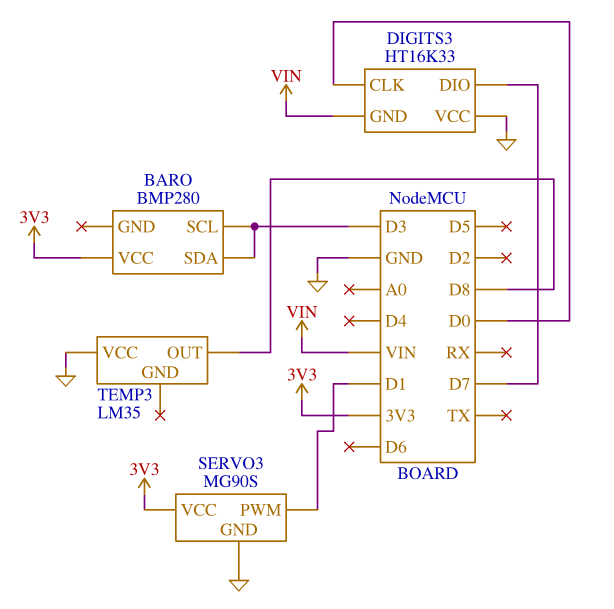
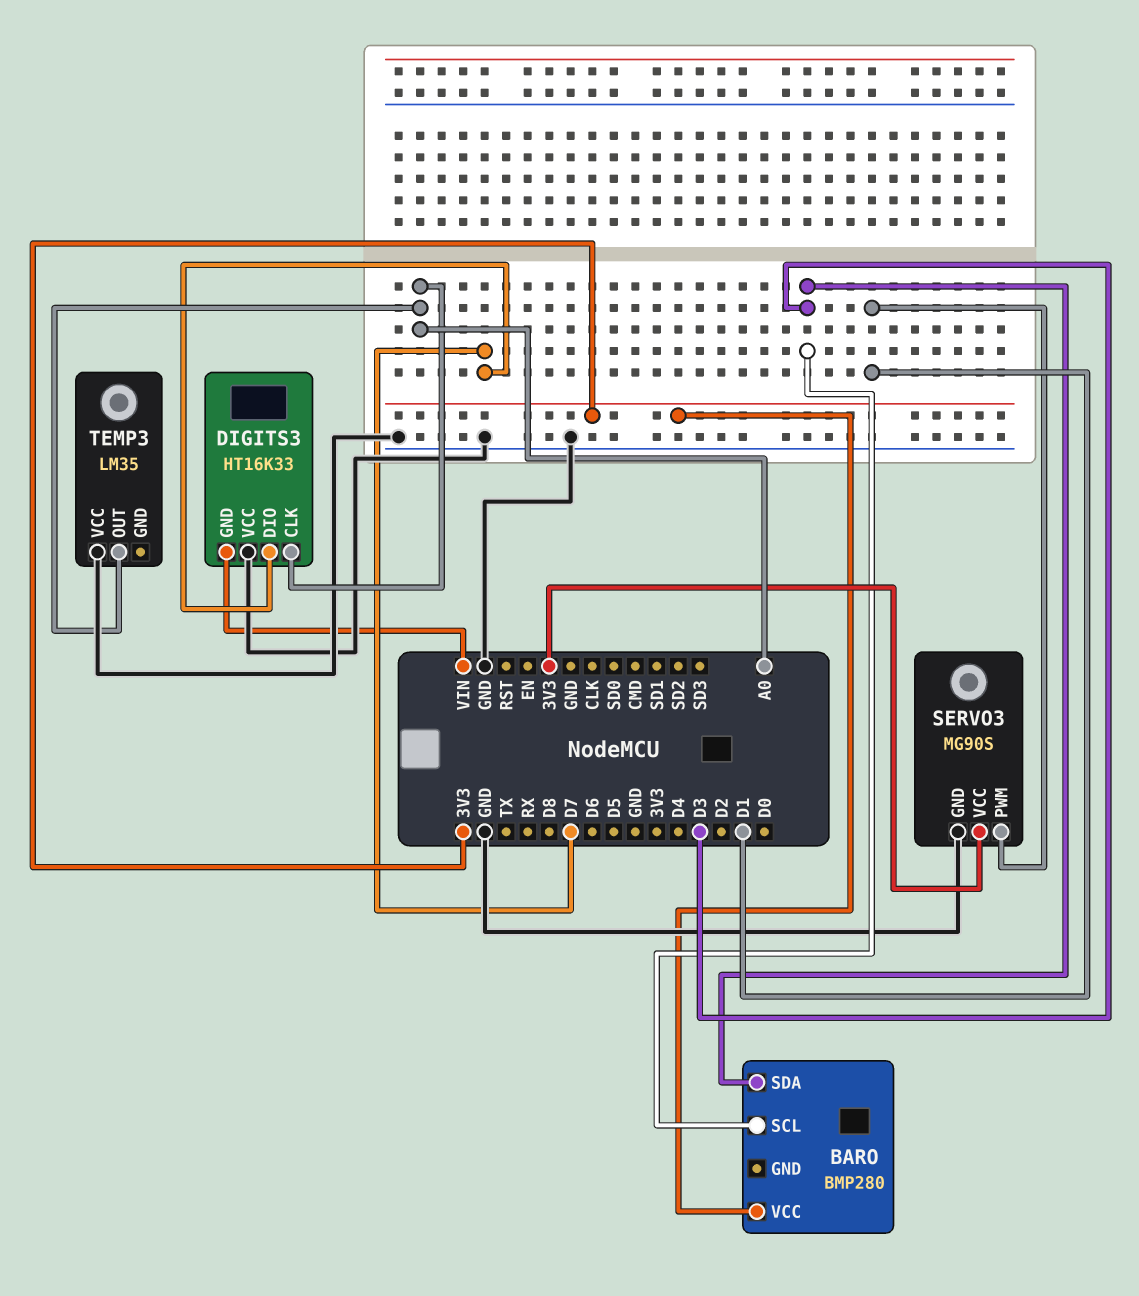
DIGITS3 pin CLK: D0 -> A0
TEMP3 pin OUT: D8 -> A0

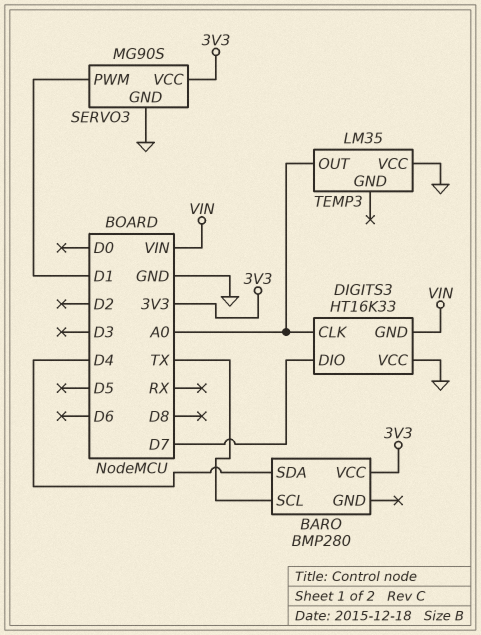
BARO pin SCL: D3 -> TX
BARO pin SDA: D3 -> D4

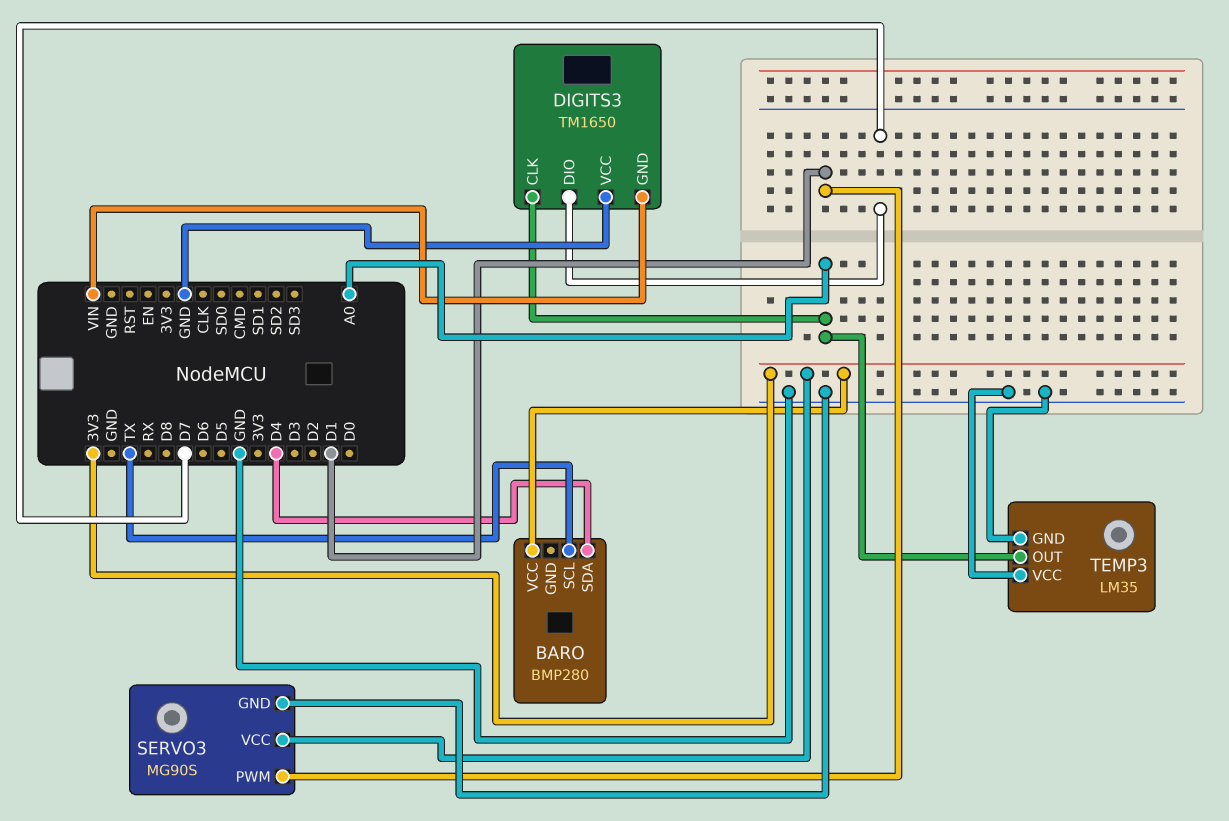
DIGITS3: HT16K33 -> TM1650
TEMP3 pin GND: none -> GND

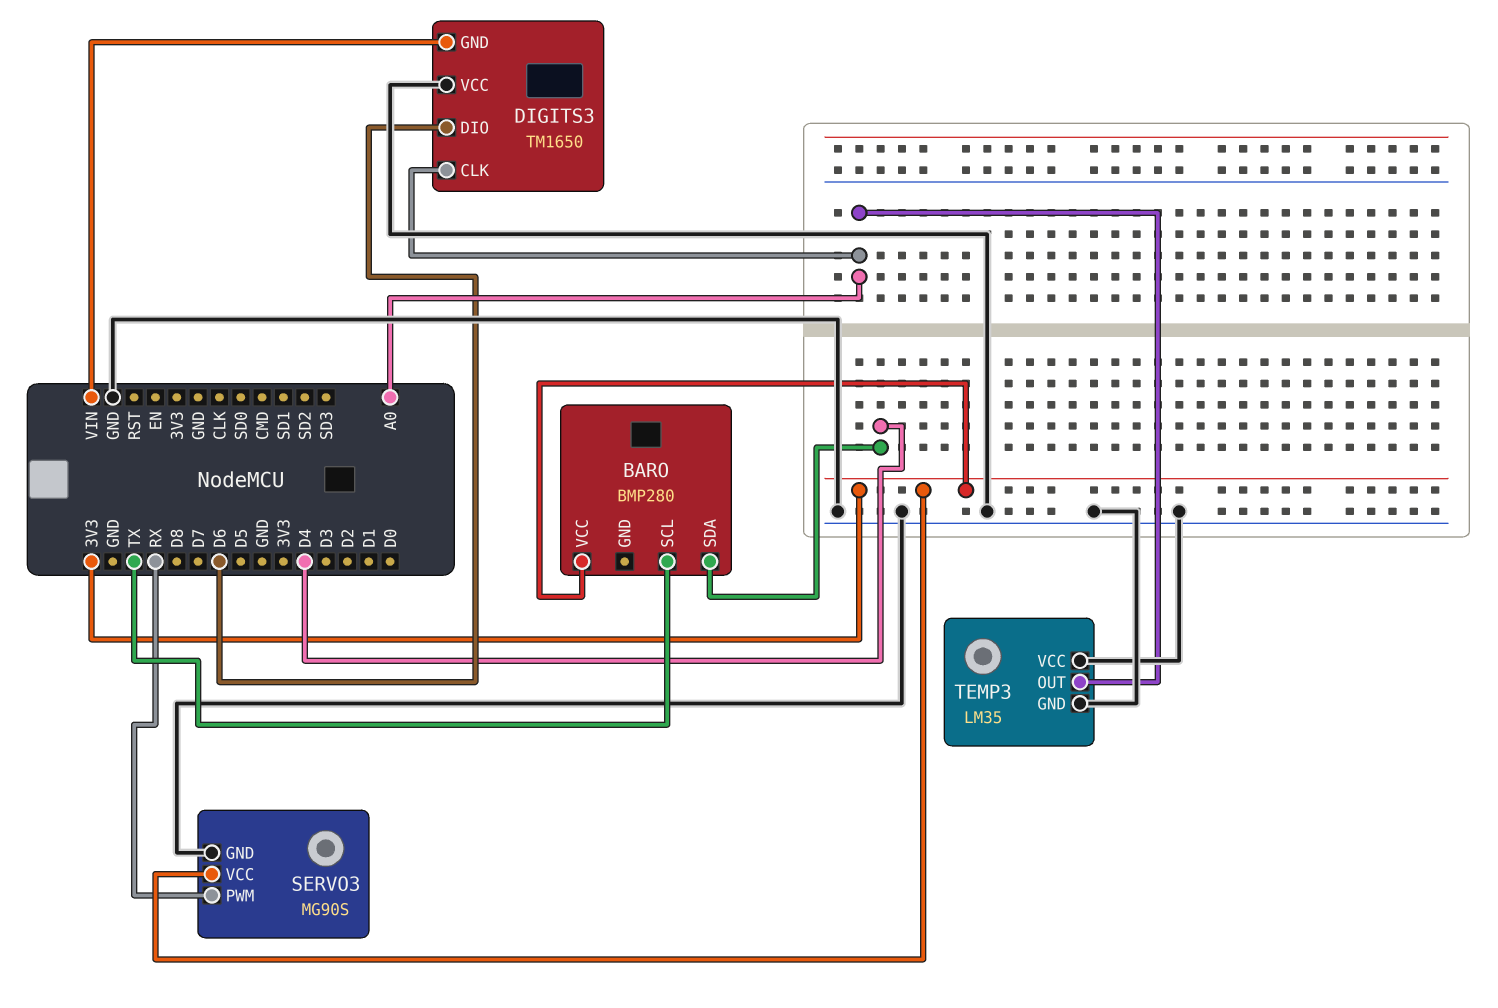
DIGITS3 pin DIO: D7 -> D6
SERVO3 pin PWM: D1 -> RX

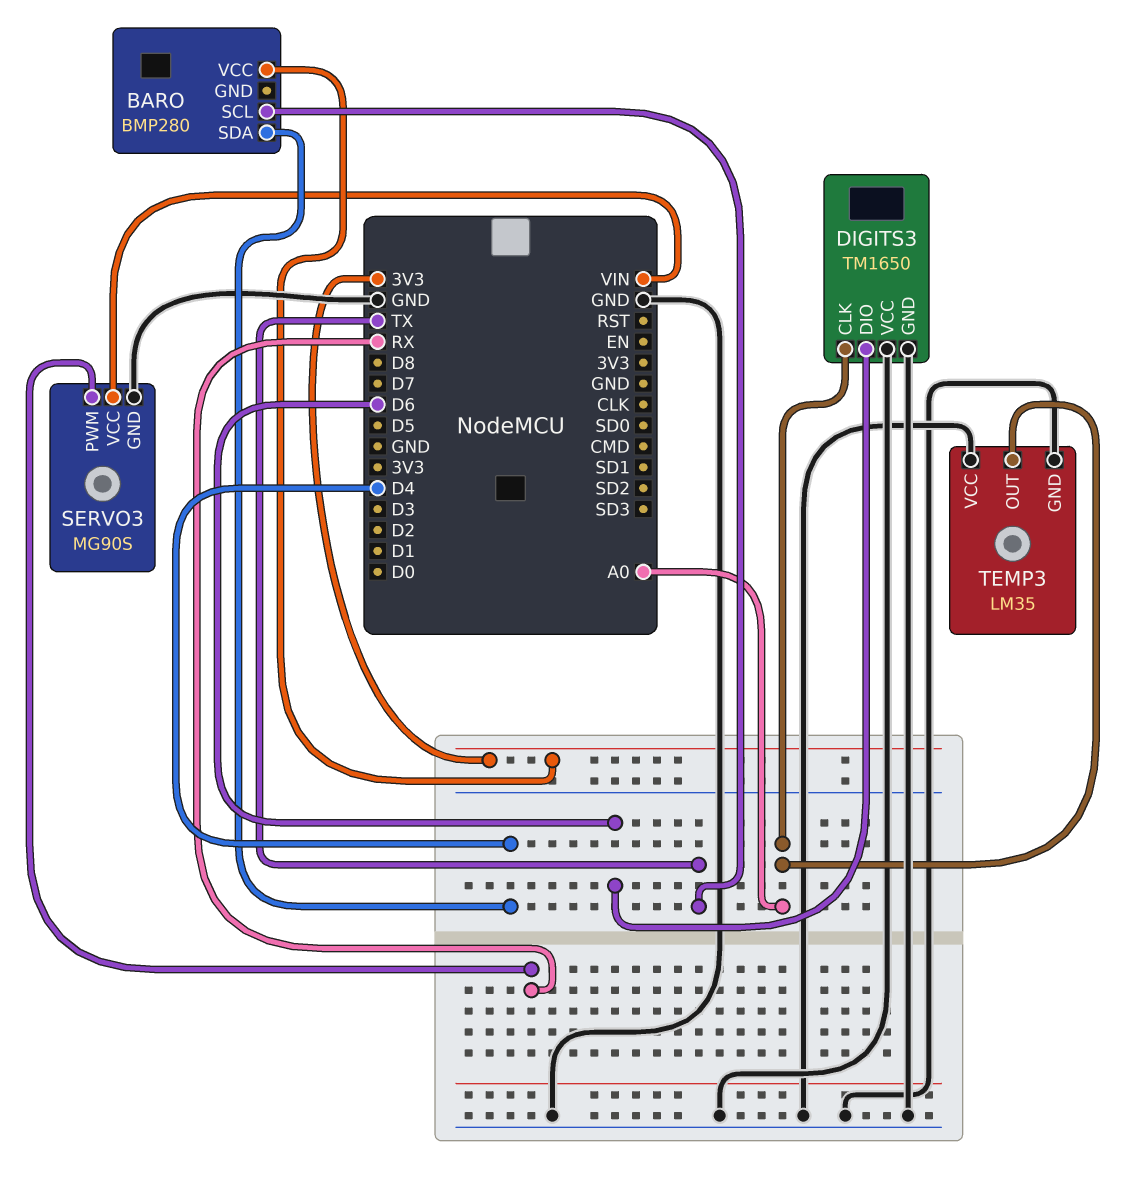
DIGITS3 pin GND: VIN -> GND
SERVO3 pin VCC: 3V3 -> VIN

